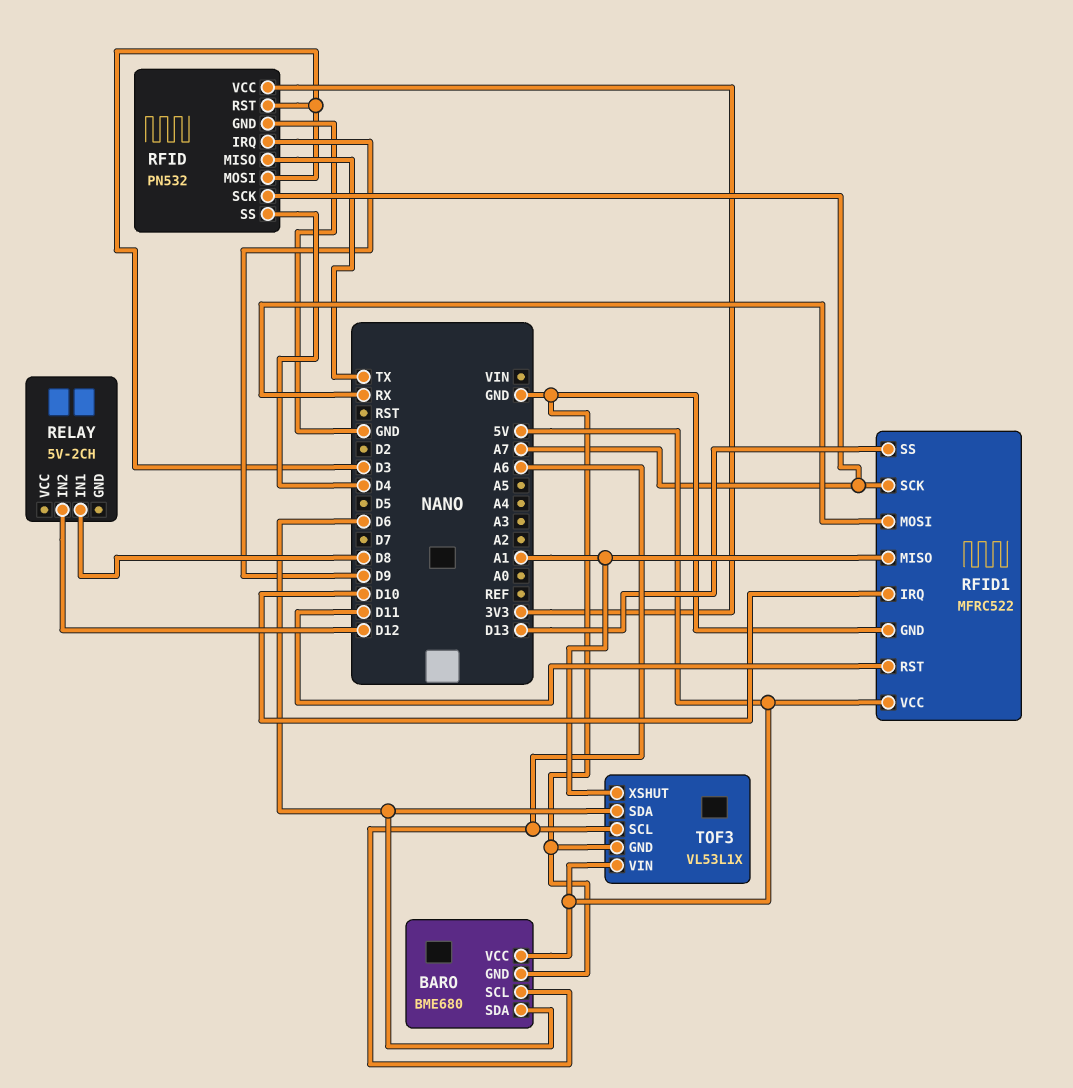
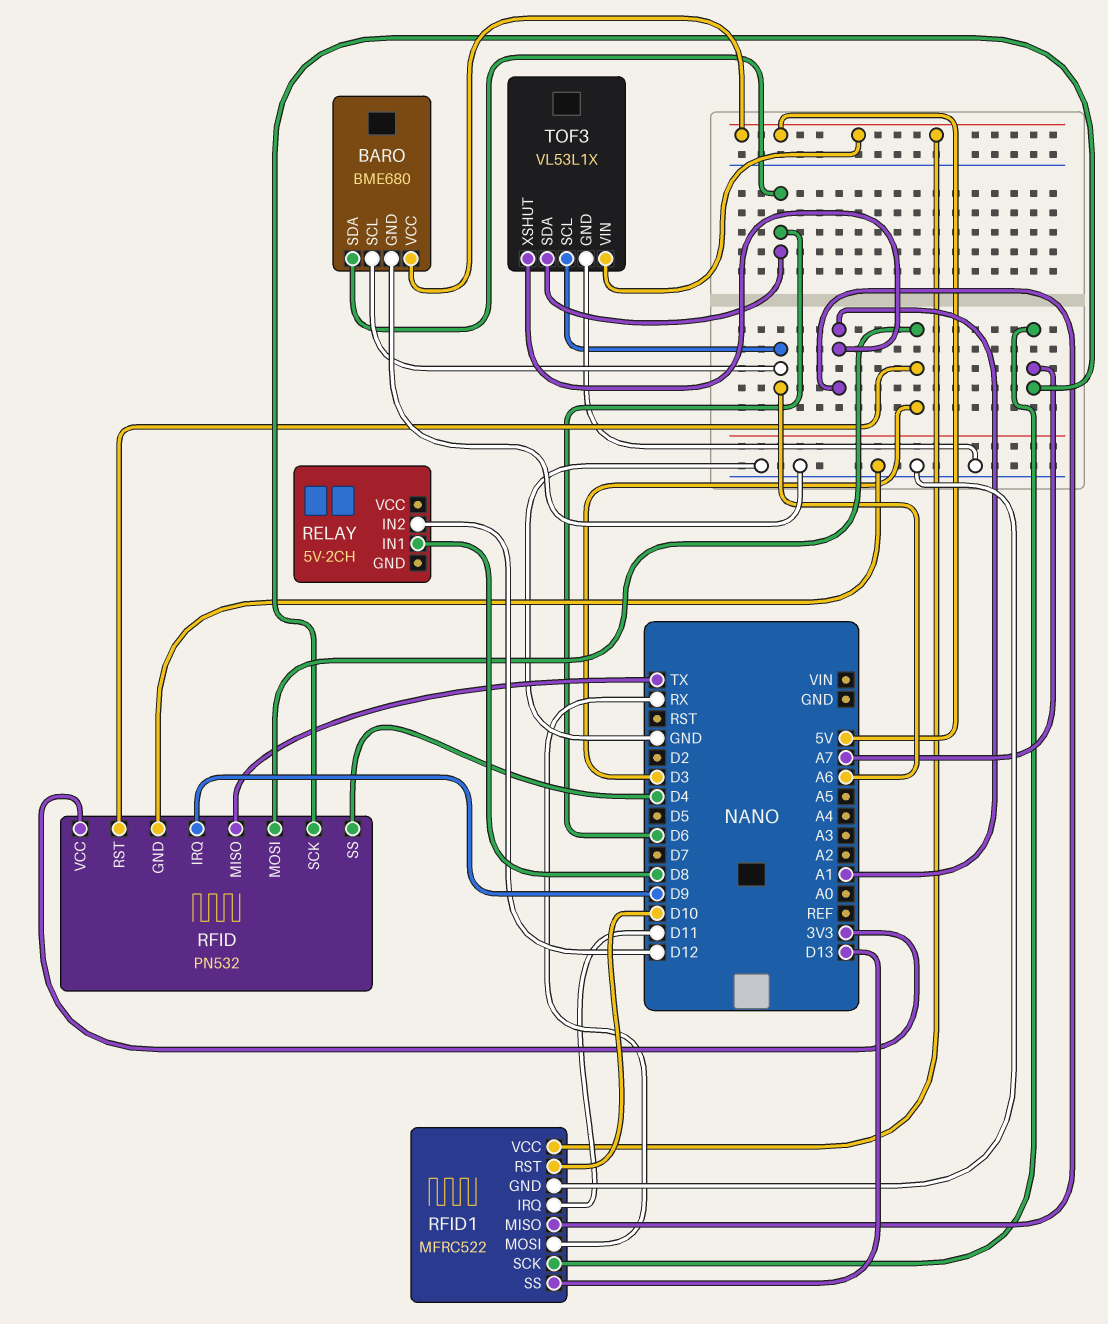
RFID1 pin IRQ: D10 -> D11
RFID1 pin RST: D11 -> D10

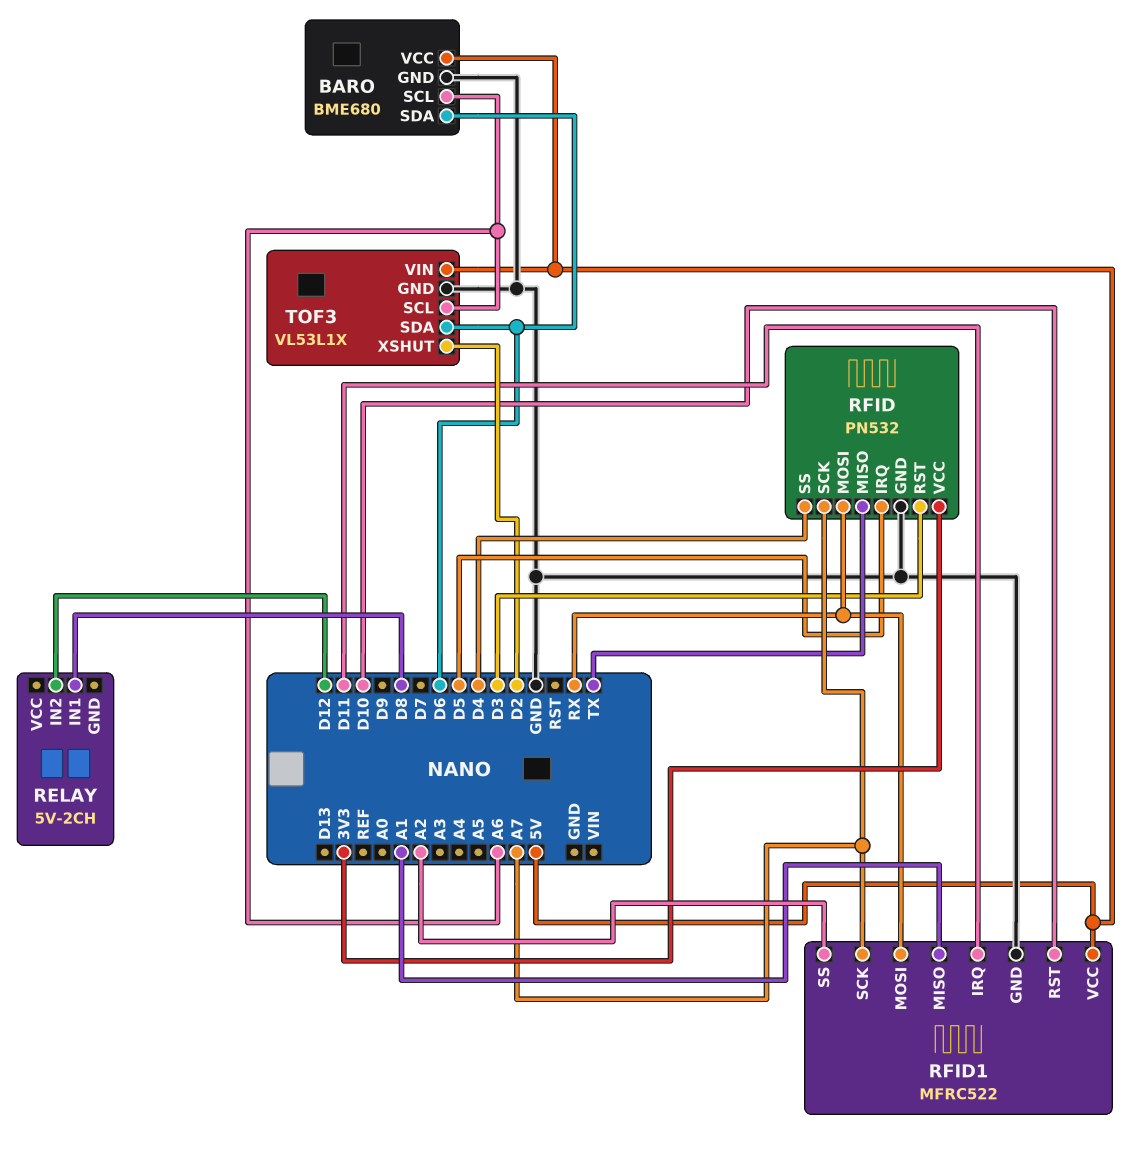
RFID pin IRQ: D9 -> D5
RFID pin MOSI: D3 -> RX
RFID1 pin SS: D13 -> A2
TOF3 pin XSHUT: A1 -> D2

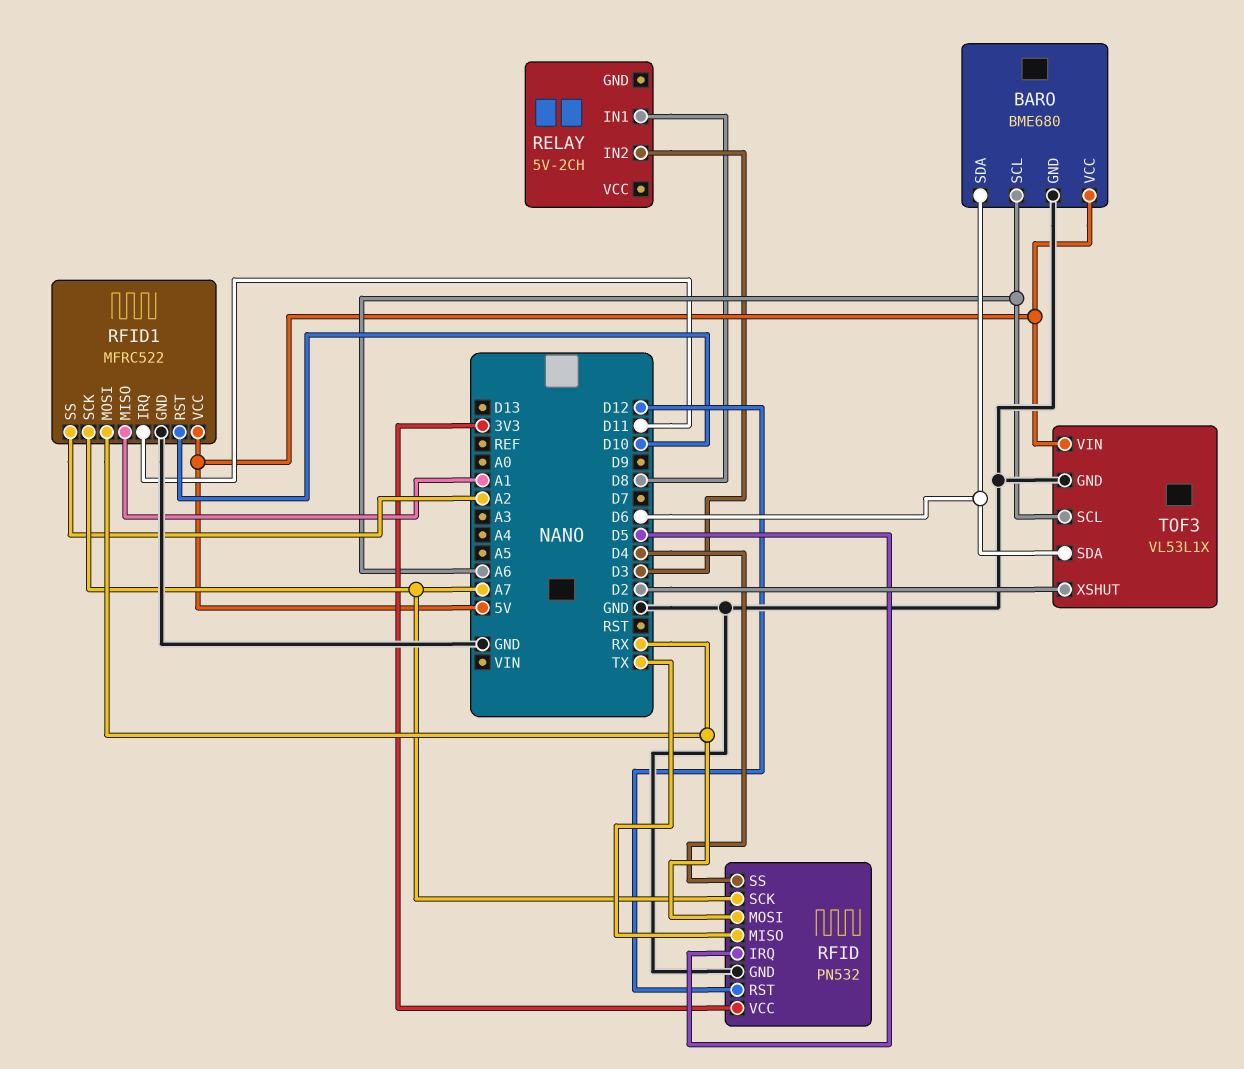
RELAY pin IN2: D12 -> D3
RFID pin RST: D3 -> D12

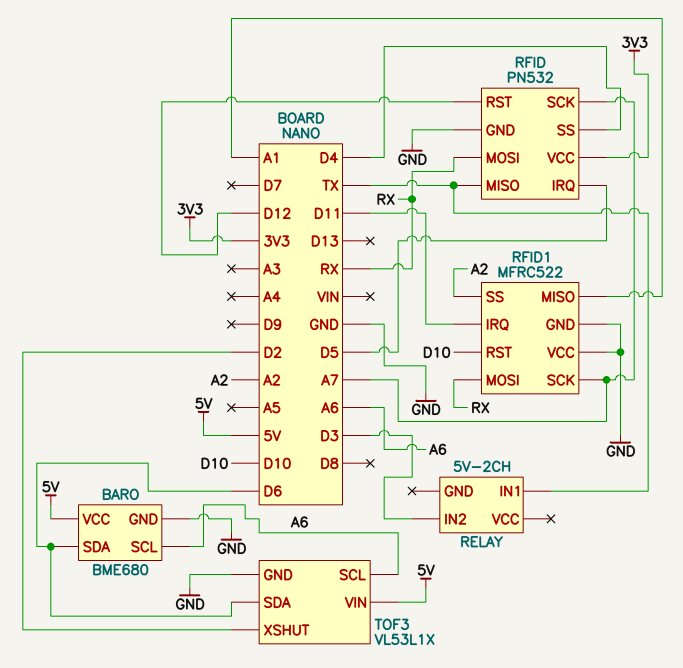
RELAY pin IN1: D8 -> TX
RFID1 pin VCC: 5V -> GND

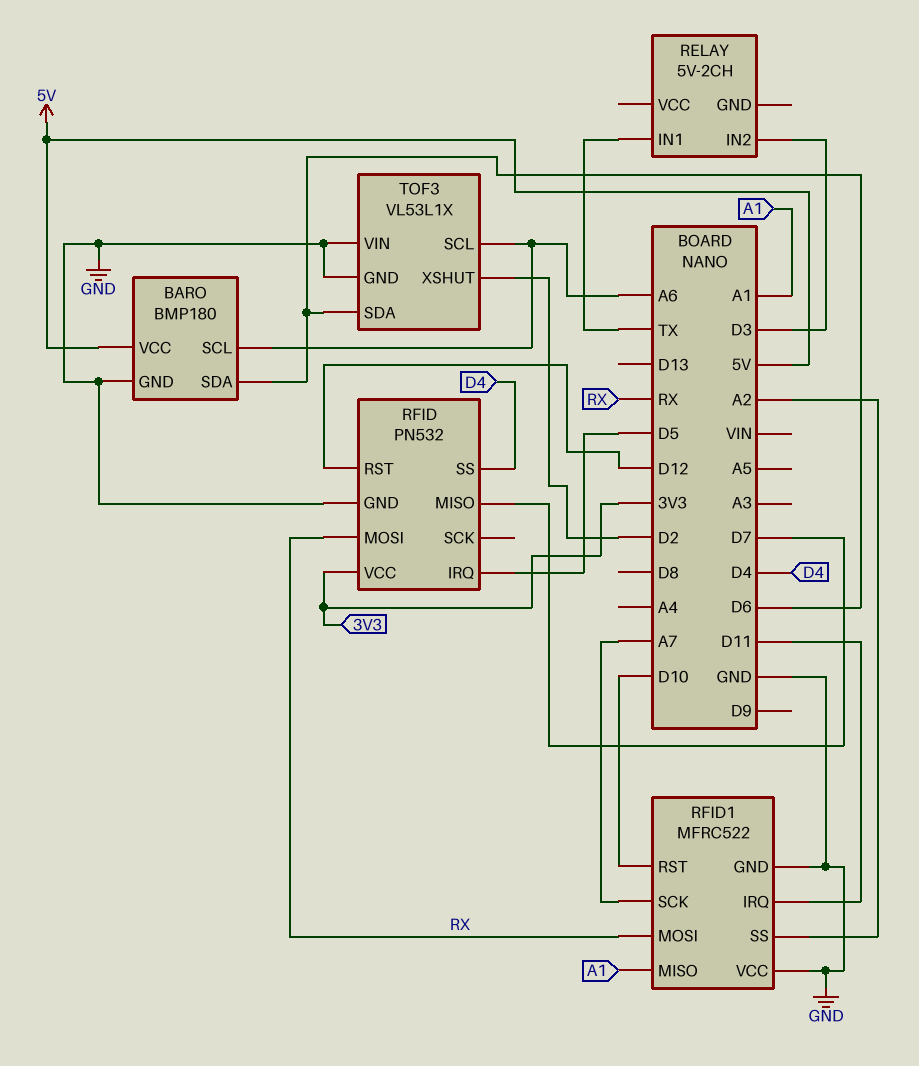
BARO: BME680 -> BMP180
RFID pin MISO: TX -> D7
RFID pin SCK: A7 -> none
TOF3 pin VIN: 5V -> GND

